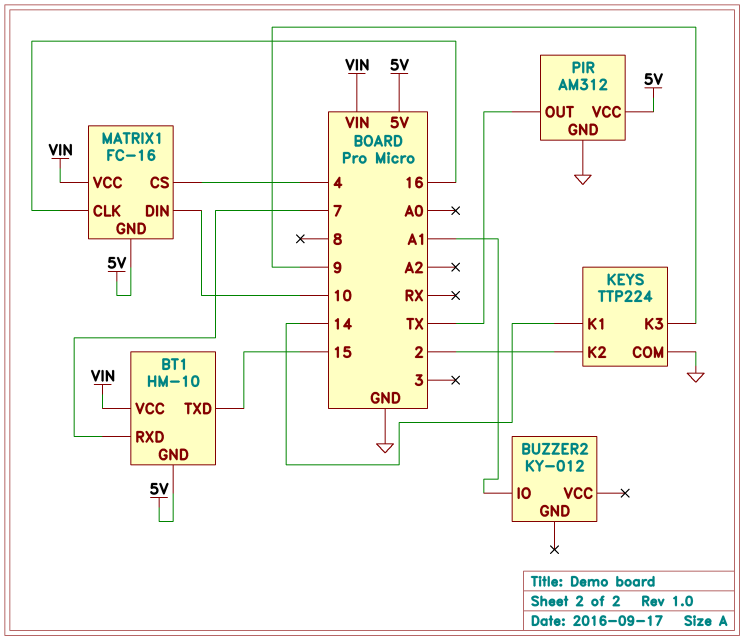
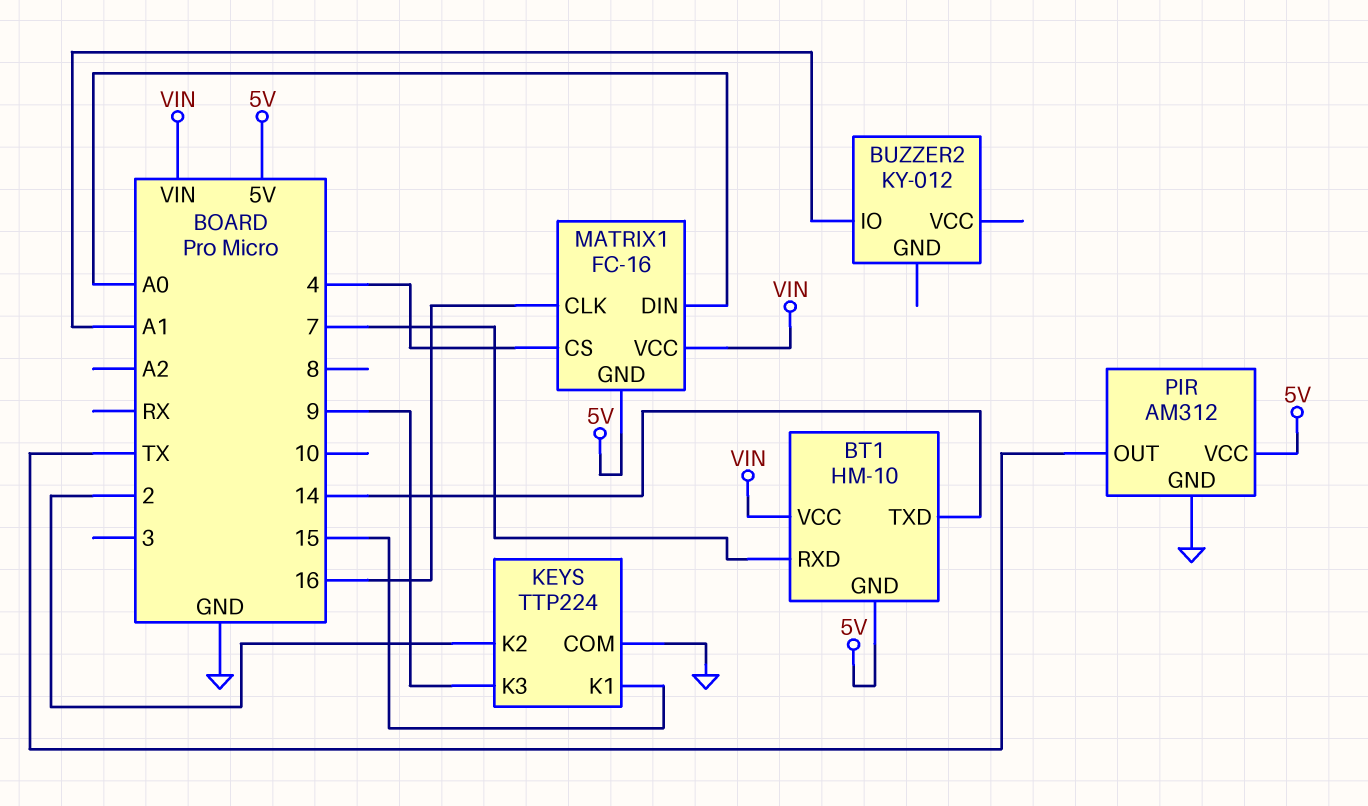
BT1 pin TXD: 15 -> 14
KEYS pin K1: 14 -> 15
MATRIX1 pin DIN: 10 -> A0

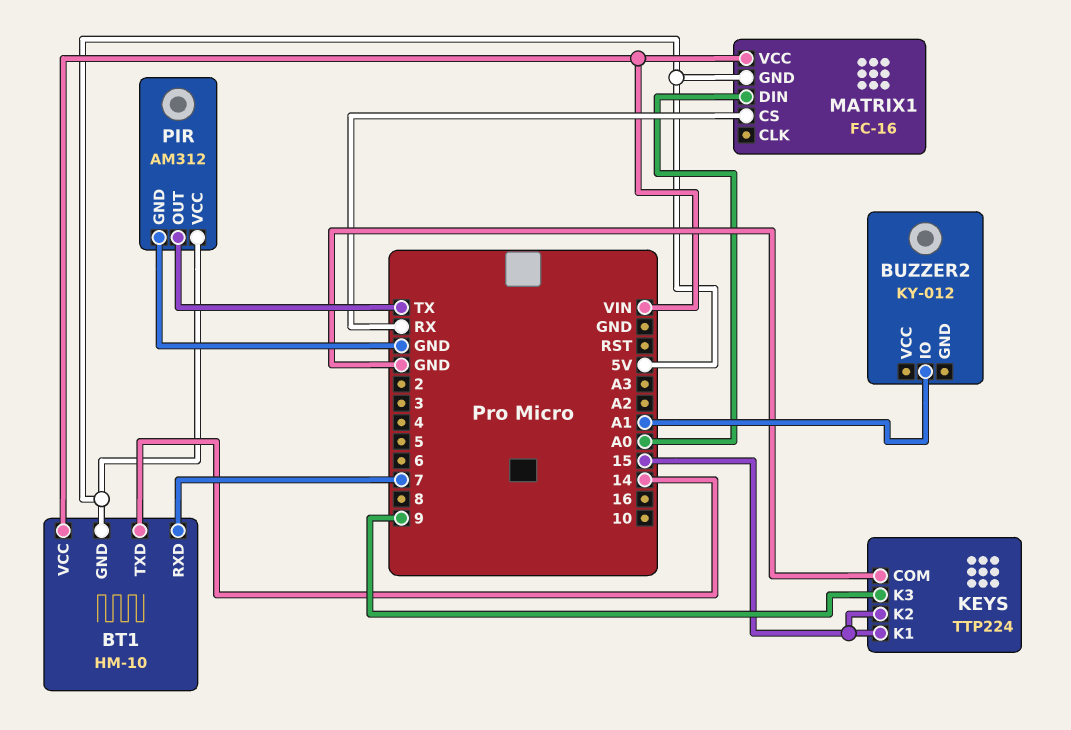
KEYS pin K2: 2 -> 15
MATRIX1 pin CLK: 16 -> none
MATRIX1 pin CS: 4 -> RX

